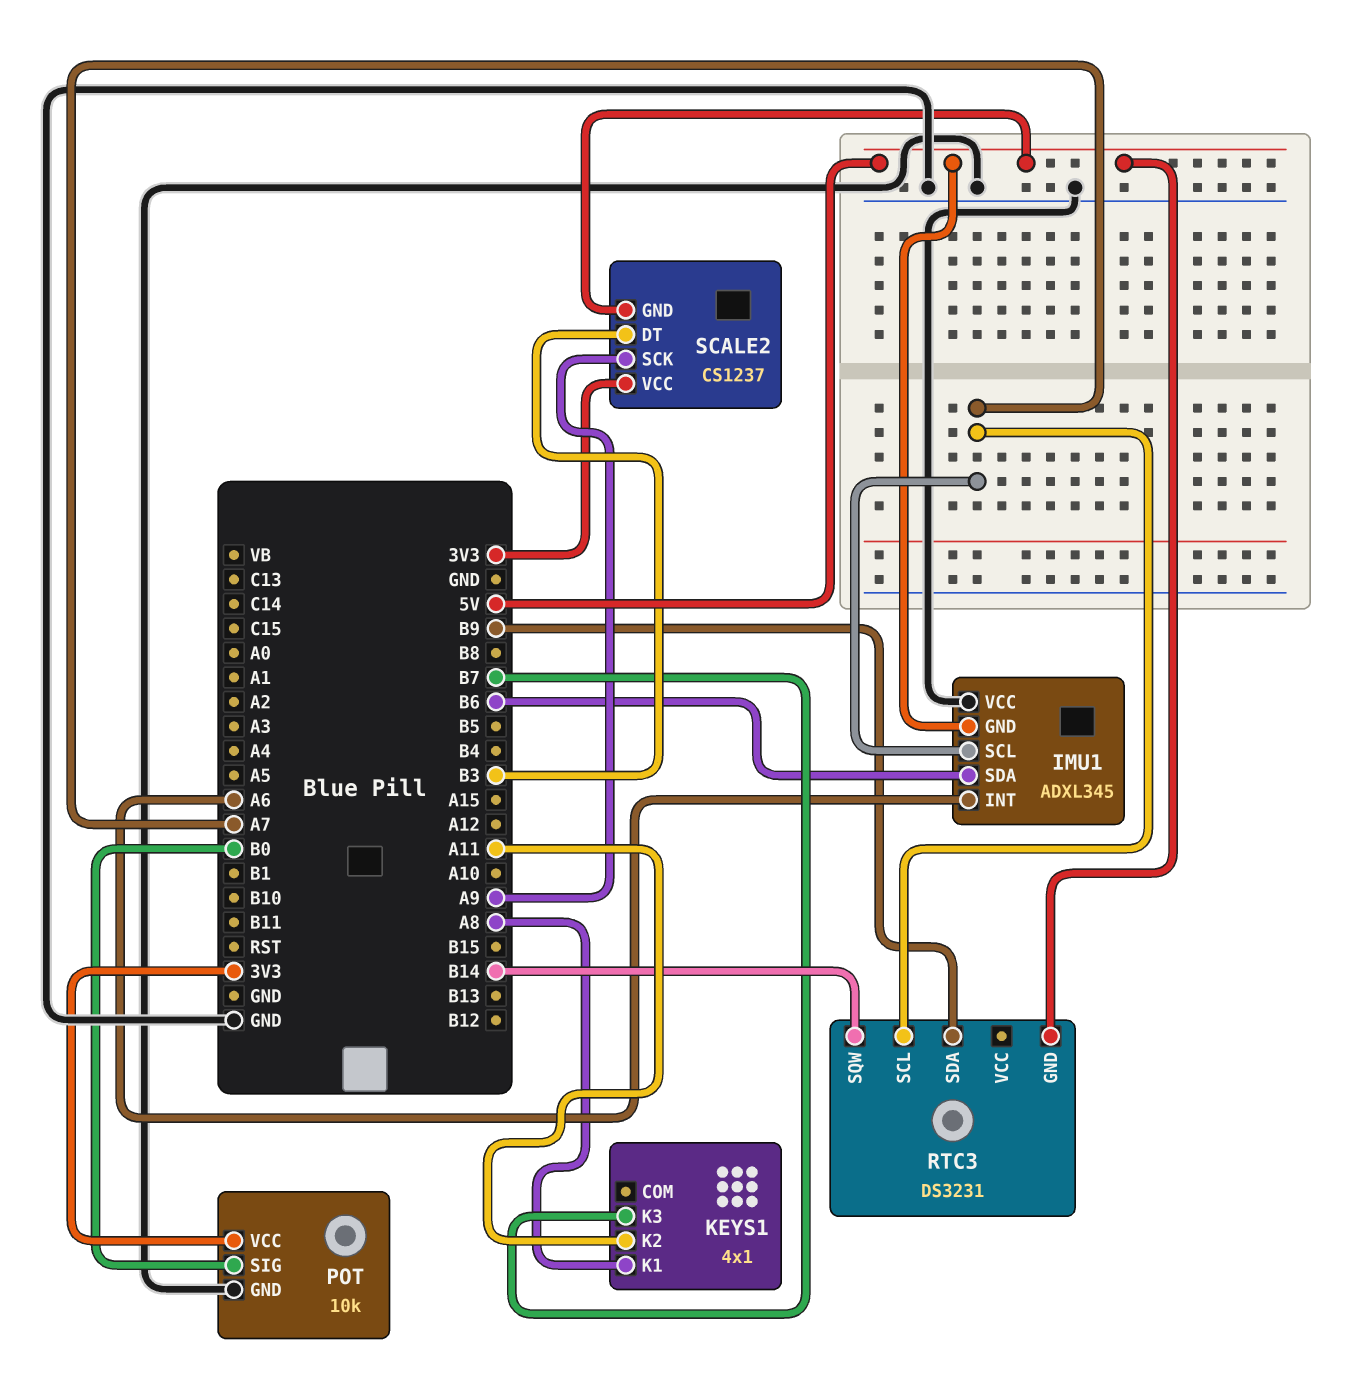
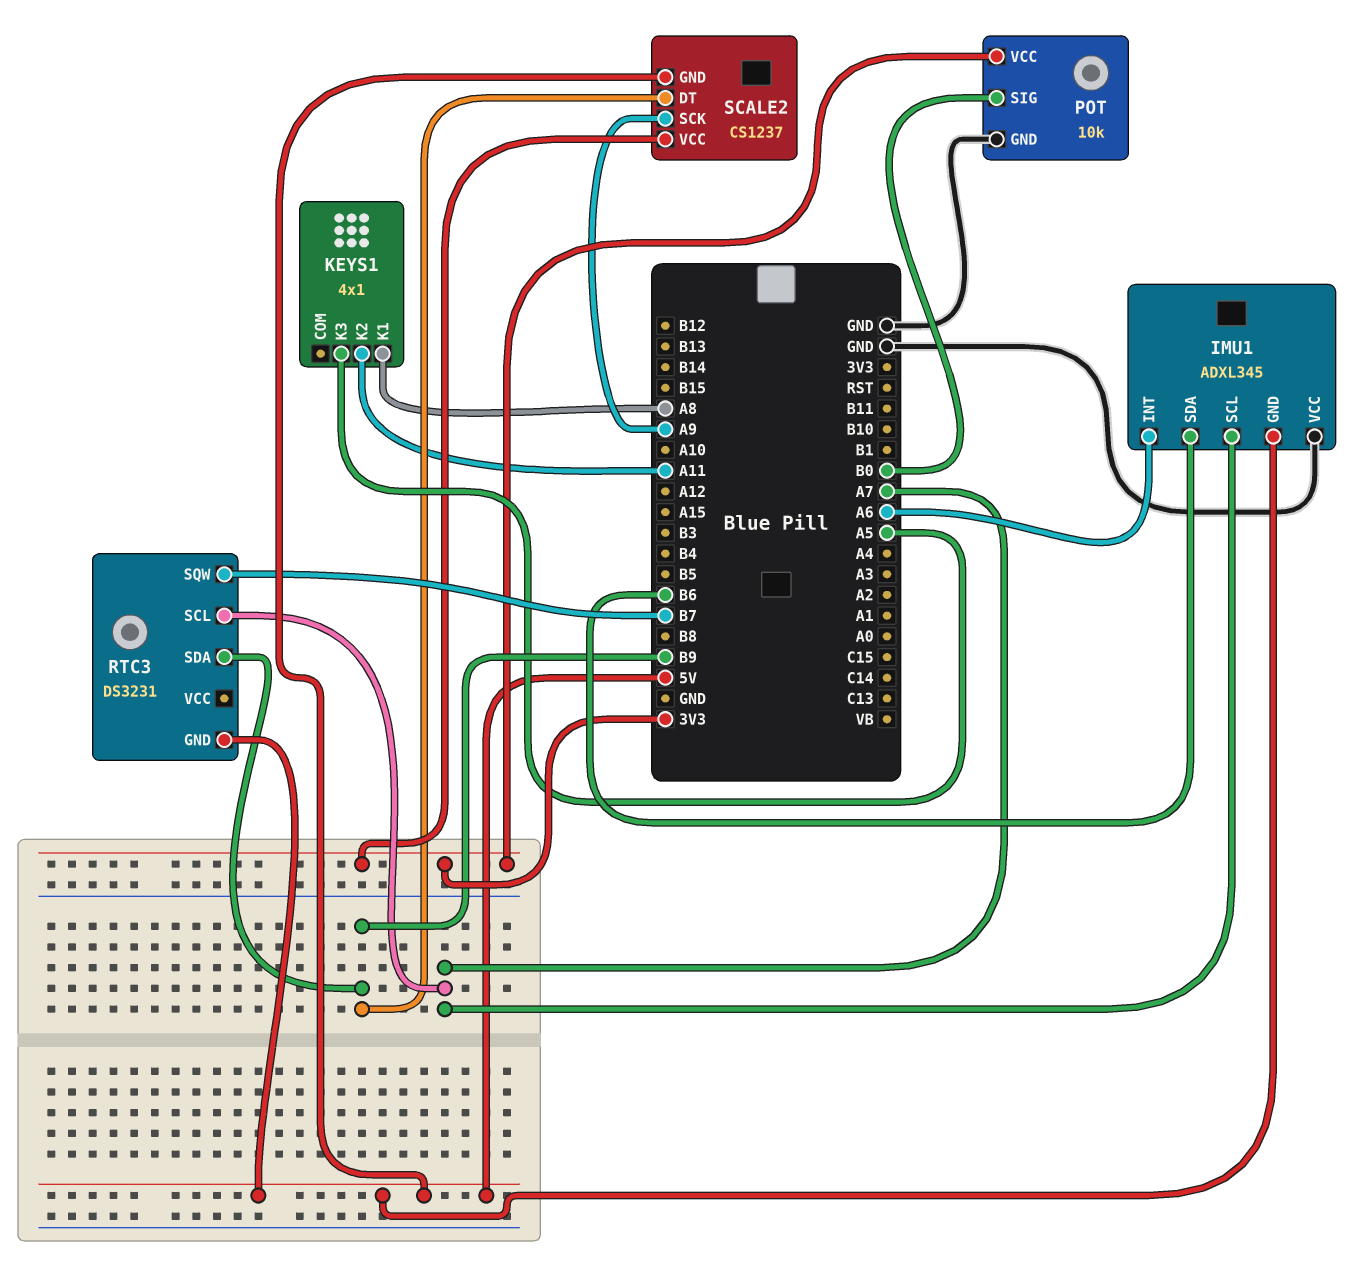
KEYS1 pin K3: B7 -> A5
RTC3 pin SQW: B14 -> B7
SCALE2 pin DT: B3 -> B9

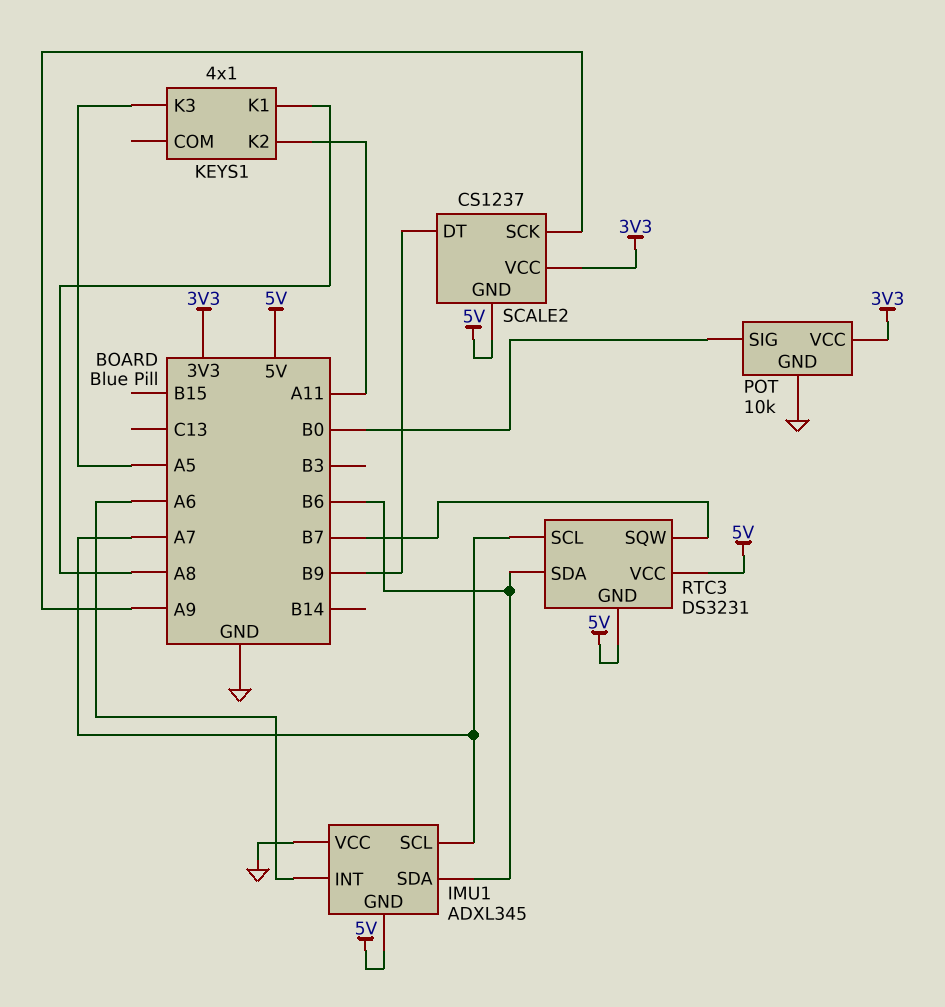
RTC3 pin SDA: B9 -> B6
RTC3 pin VCC: none -> 5V

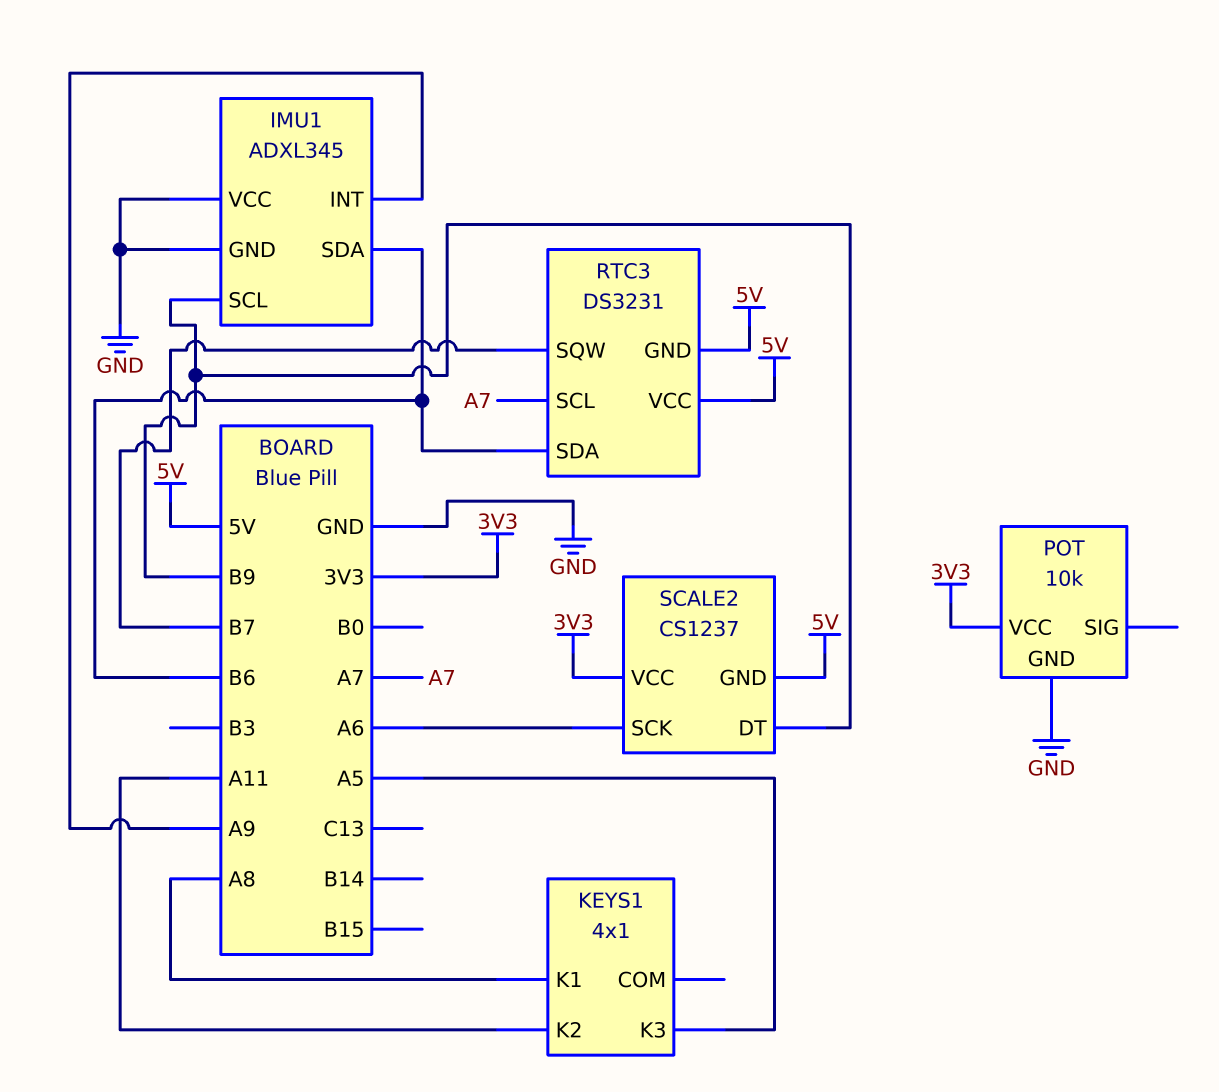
IMU1 pin GND: 5V -> GND
IMU1 pin INT: A6 -> A9
IMU1 pin SCL: A7 -> B9
POT pin SIG: B0 -> none
SCALE2 pin SCK: A9 -> A6

